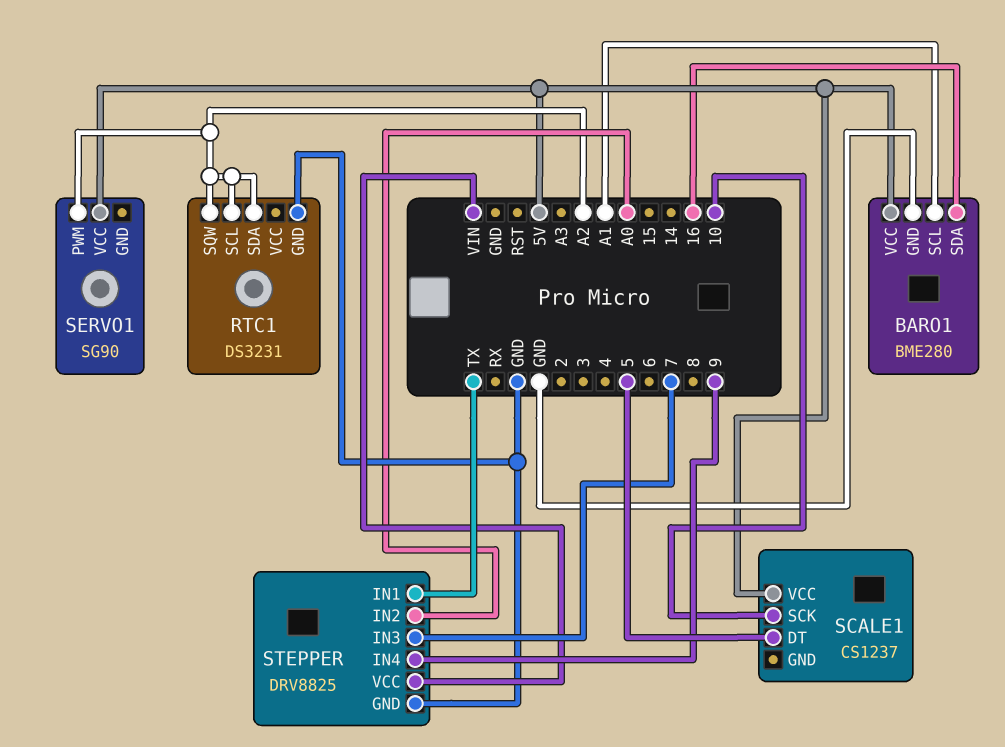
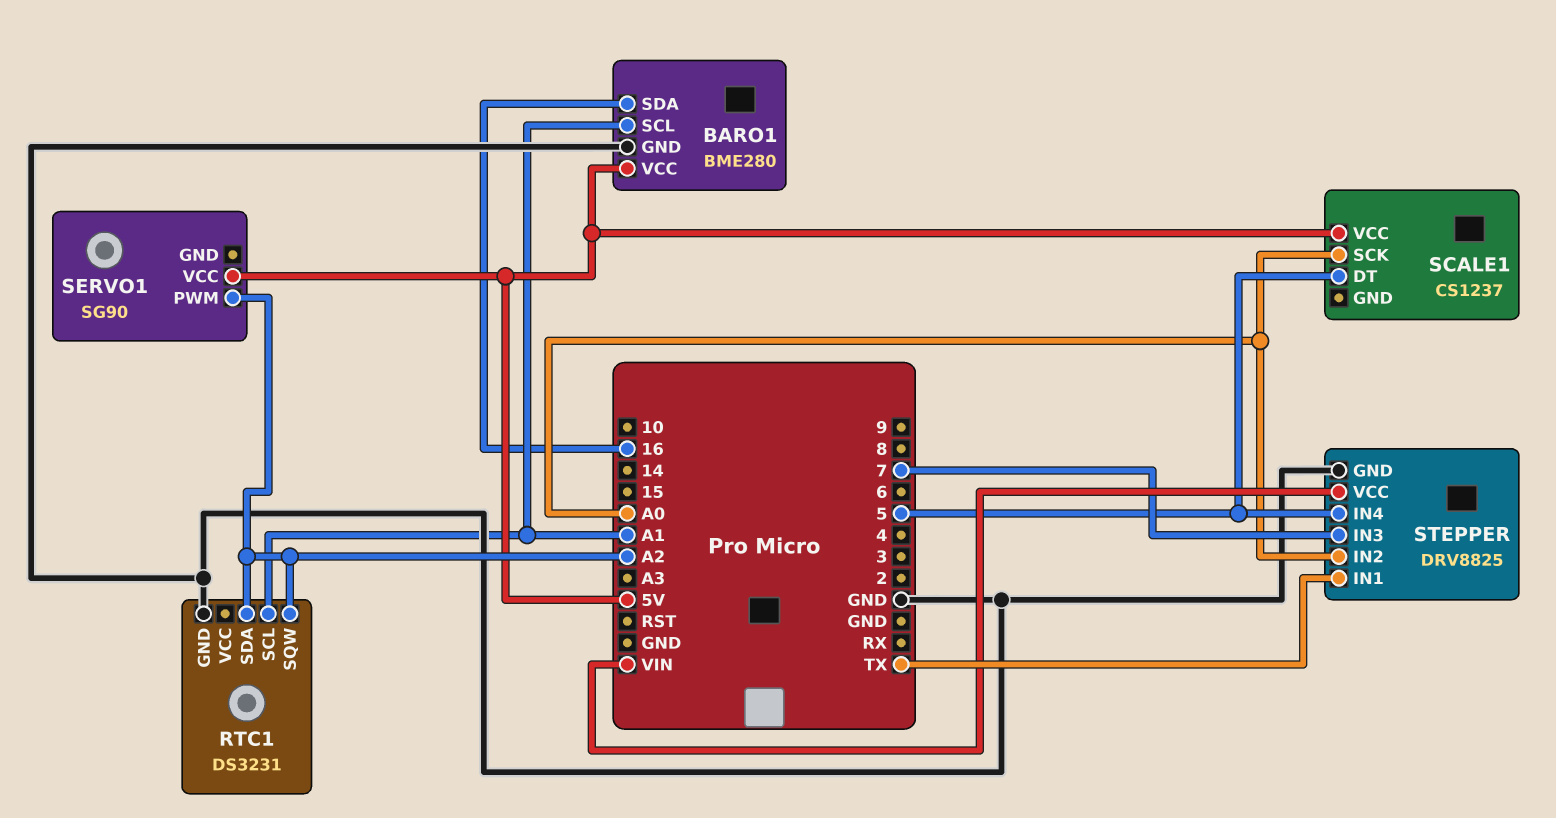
RTC1 pin SCL: A2 -> A1
SCALE1 pin SCK: 10 -> A0
STEPPER pin IN4: 9 -> 5

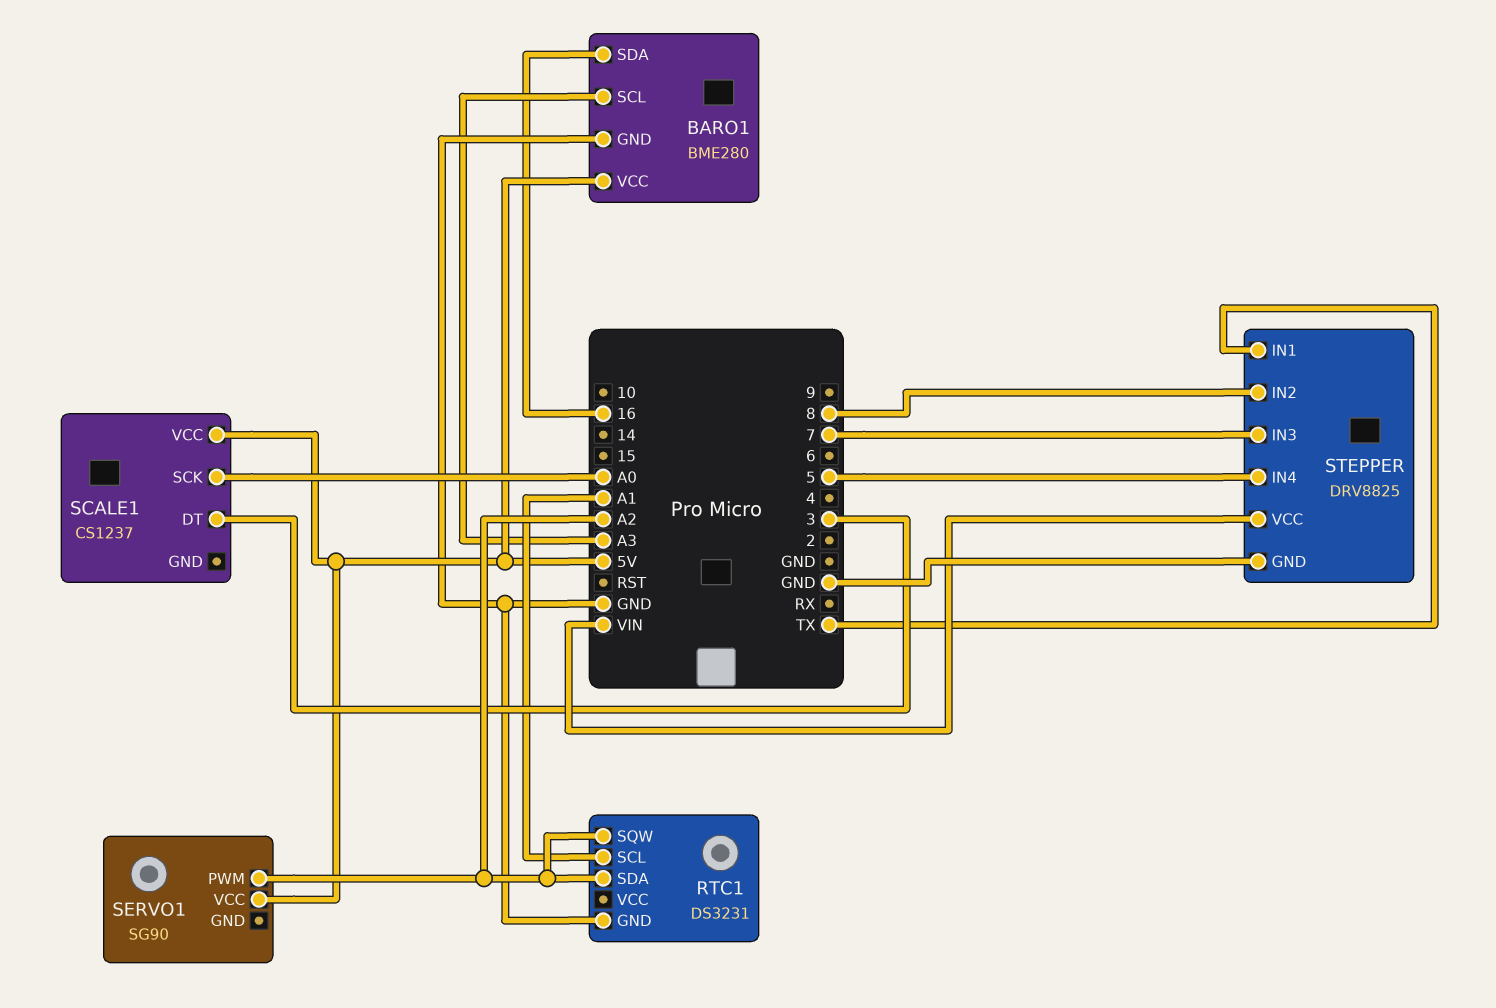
BARO1 pin SCL: A1 -> A3
SCALE1 pin DT: 5 -> 3
STEPPER pin IN2: A0 -> 8

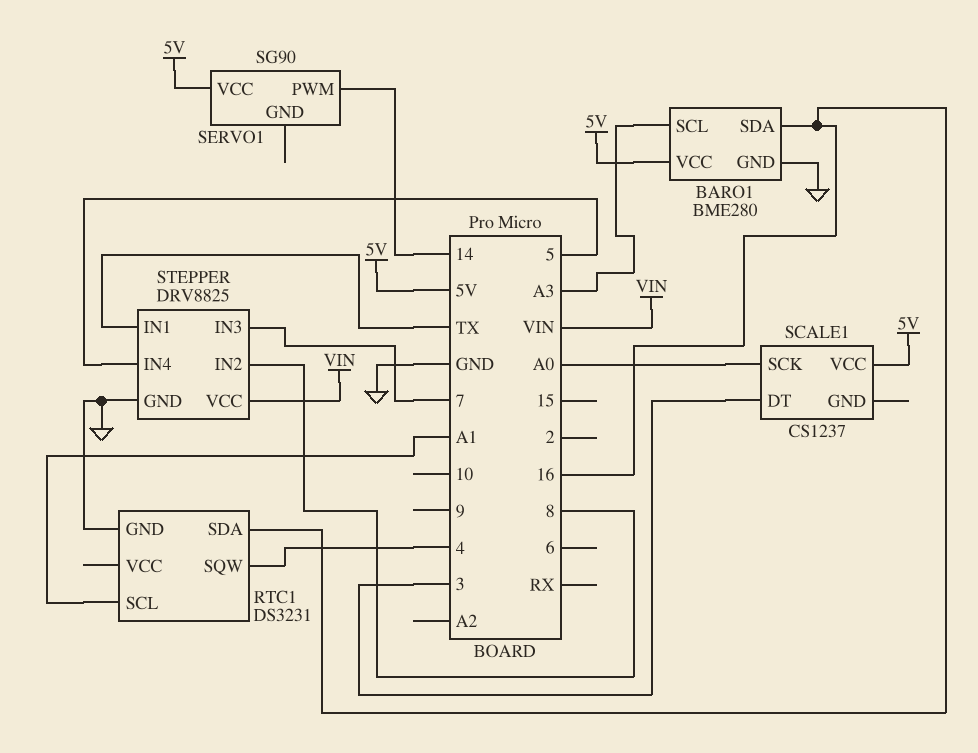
RTC1 pin SDA: A2 -> 16
RTC1 pin SQW: A2 -> 4
SERVO1 pin PWM: A2 -> 14

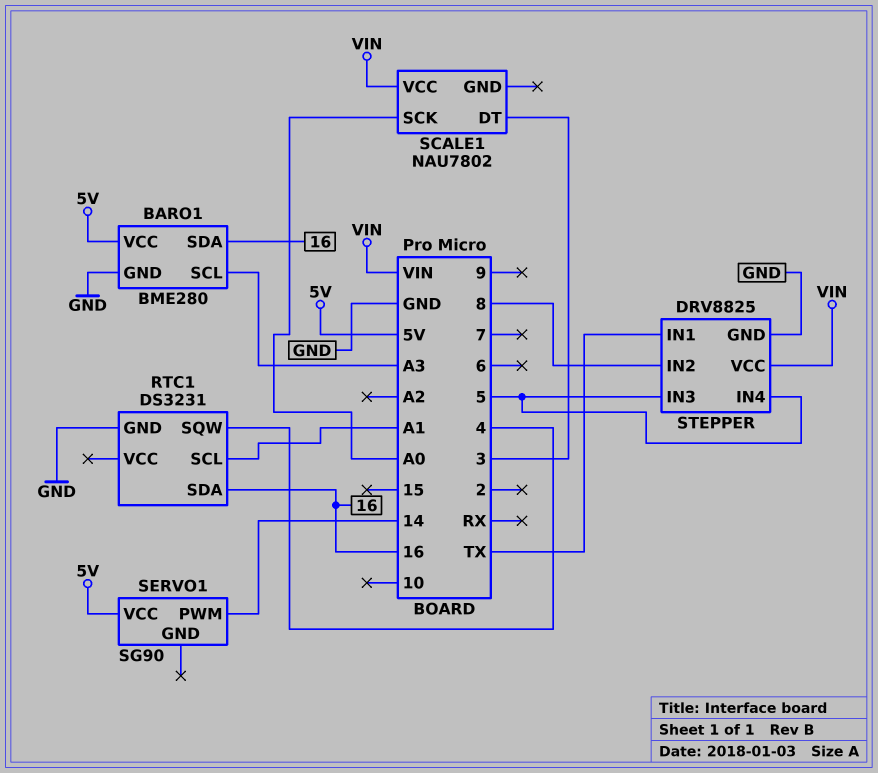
SCALE1: CS1237 -> NAU7802
SCALE1 pin VCC: 5V -> VIN
STEPPER pin IN3: 7 -> 5

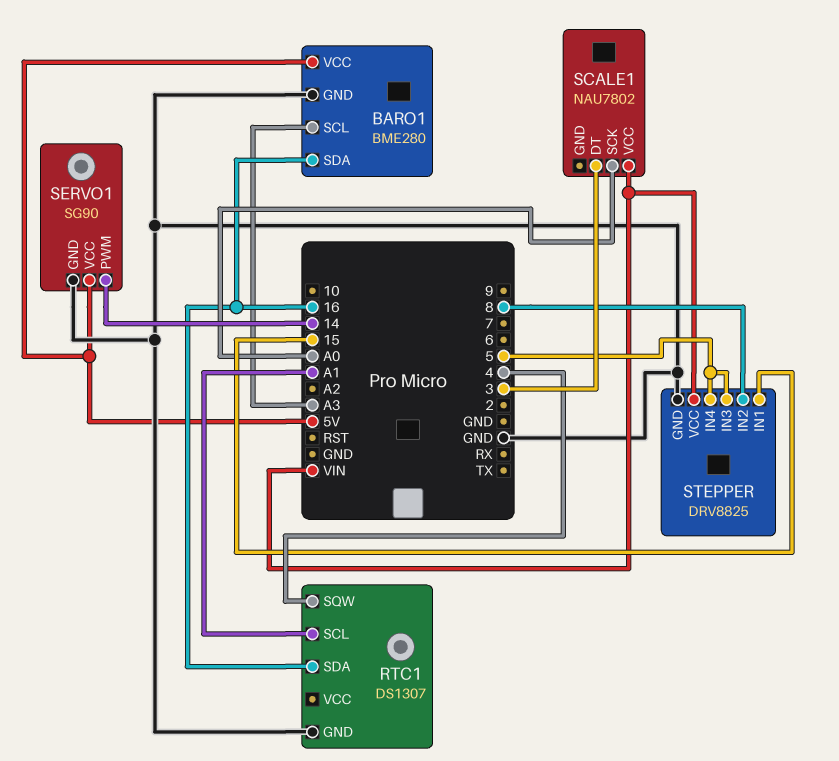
RTC1: DS3231 -> DS1307
SERVO1 pin GND: none -> GND
STEPPER pin IN1: TX -> 15

